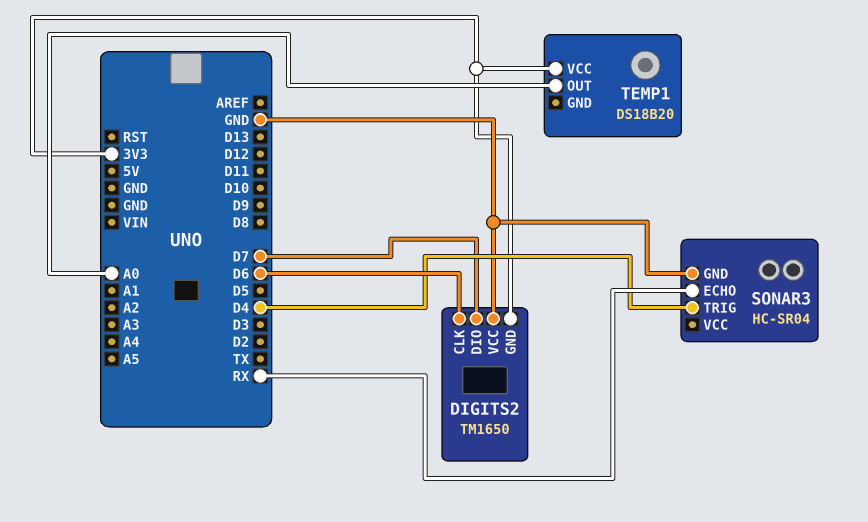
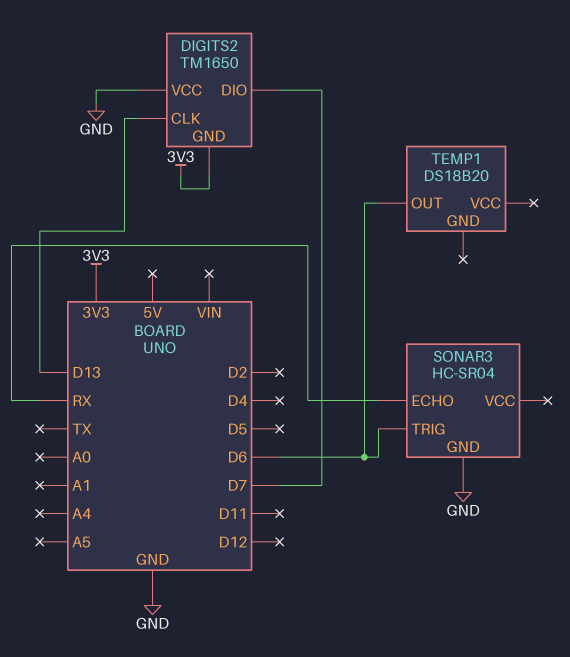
DIGITS2 pin CLK: D6 -> D13
SONAR3 pin TRIG: D4 -> D6
TEMP1 pin OUT: A0 -> D6
TEMP1 pin VCC: 3V3 -> none

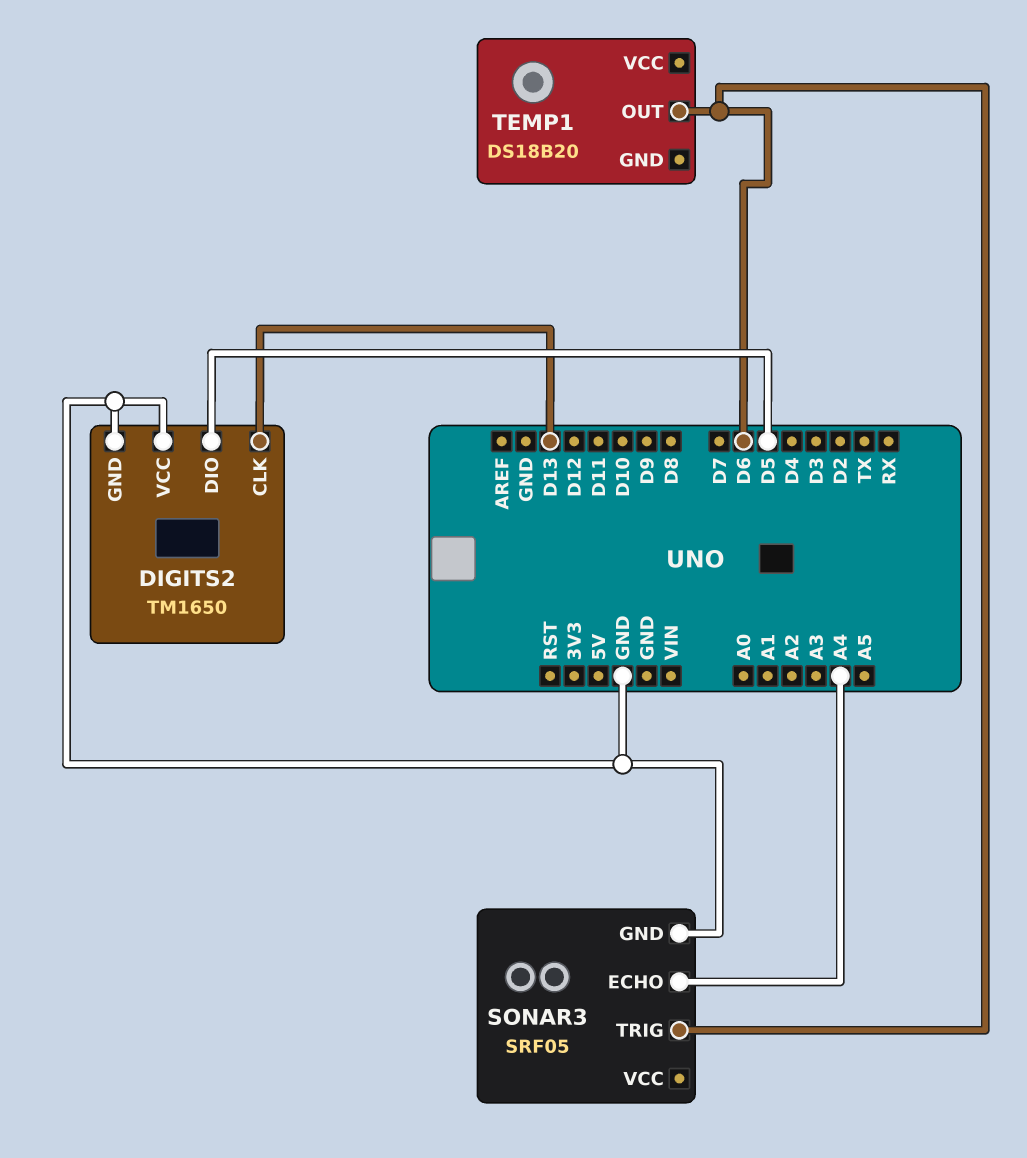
DIGITS2 pin DIO: D7 -> D5
DIGITS2 pin GND: 3V3 -> GND
SONAR3: HC-SR04 -> SRF05
SONAR3 pin ECHO: RX -> A4

